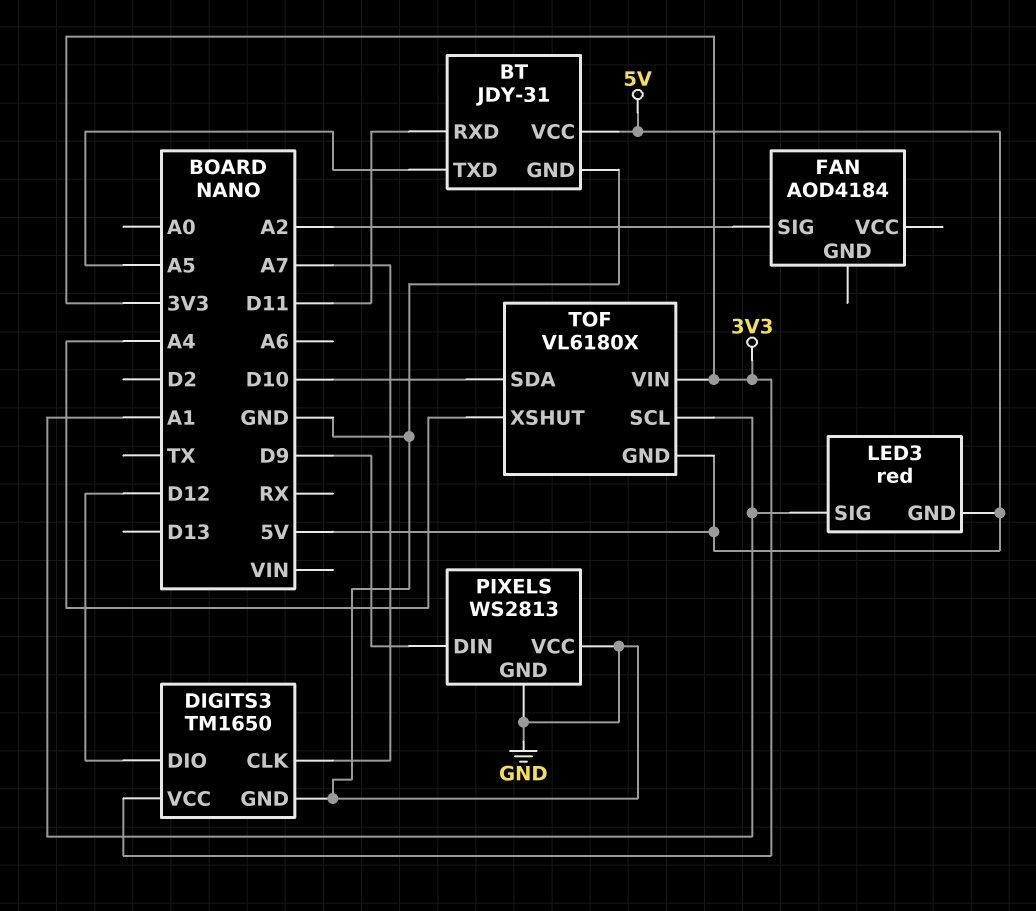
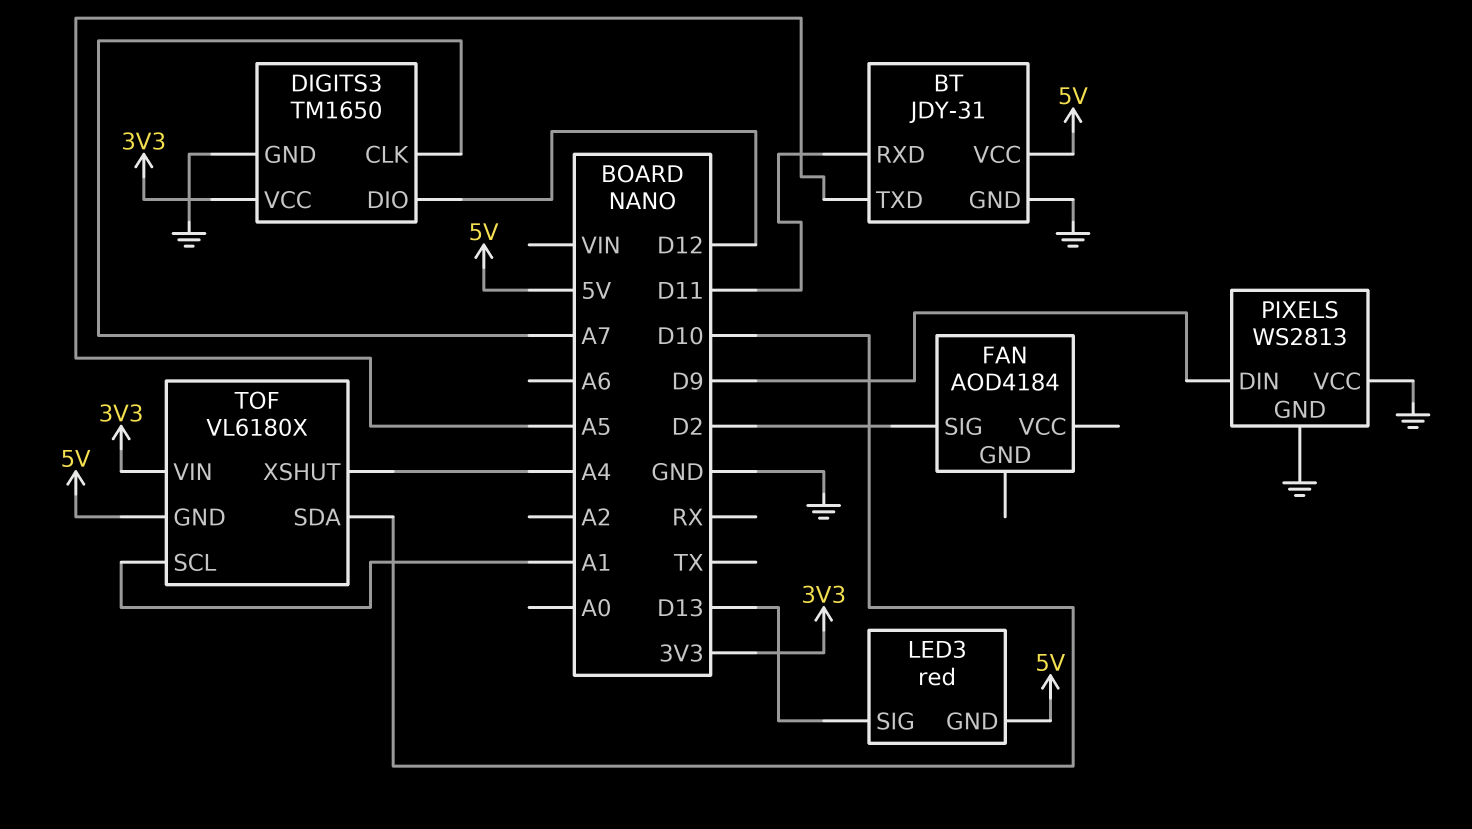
FAN pin SIG: A2 -> D2
LED3 pin SIG: A1 -> D13

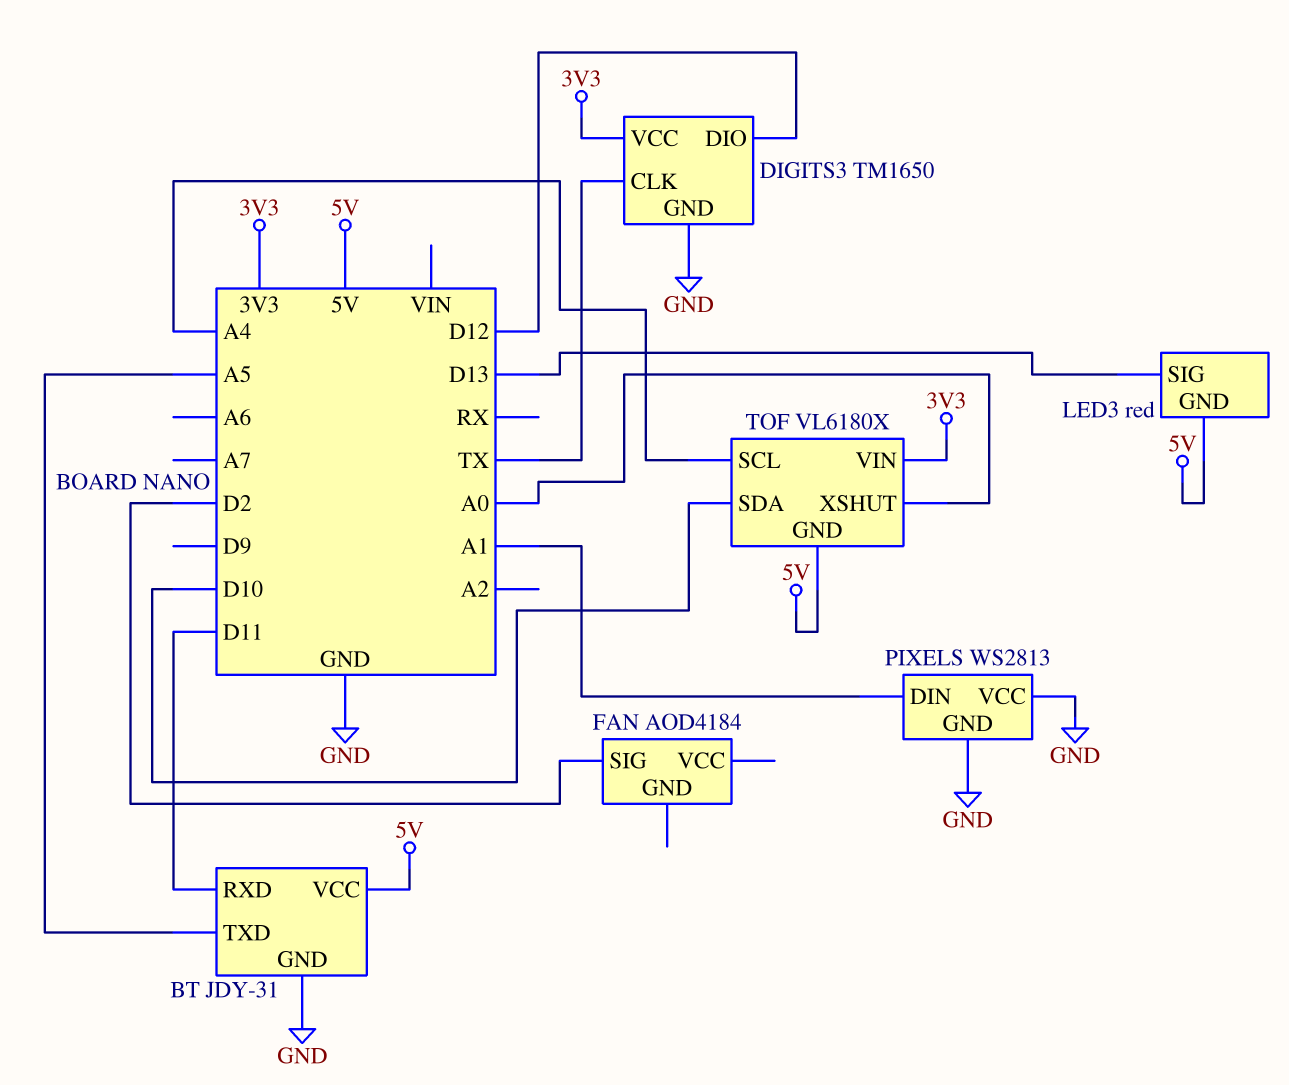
DIGITS3 pin CLK: A7 -> TX
PIXELS pin DIN: D9 -> A1
TOF pin SCL: A1 -> A4
TOF pin XSHUT: A4 -> A0

